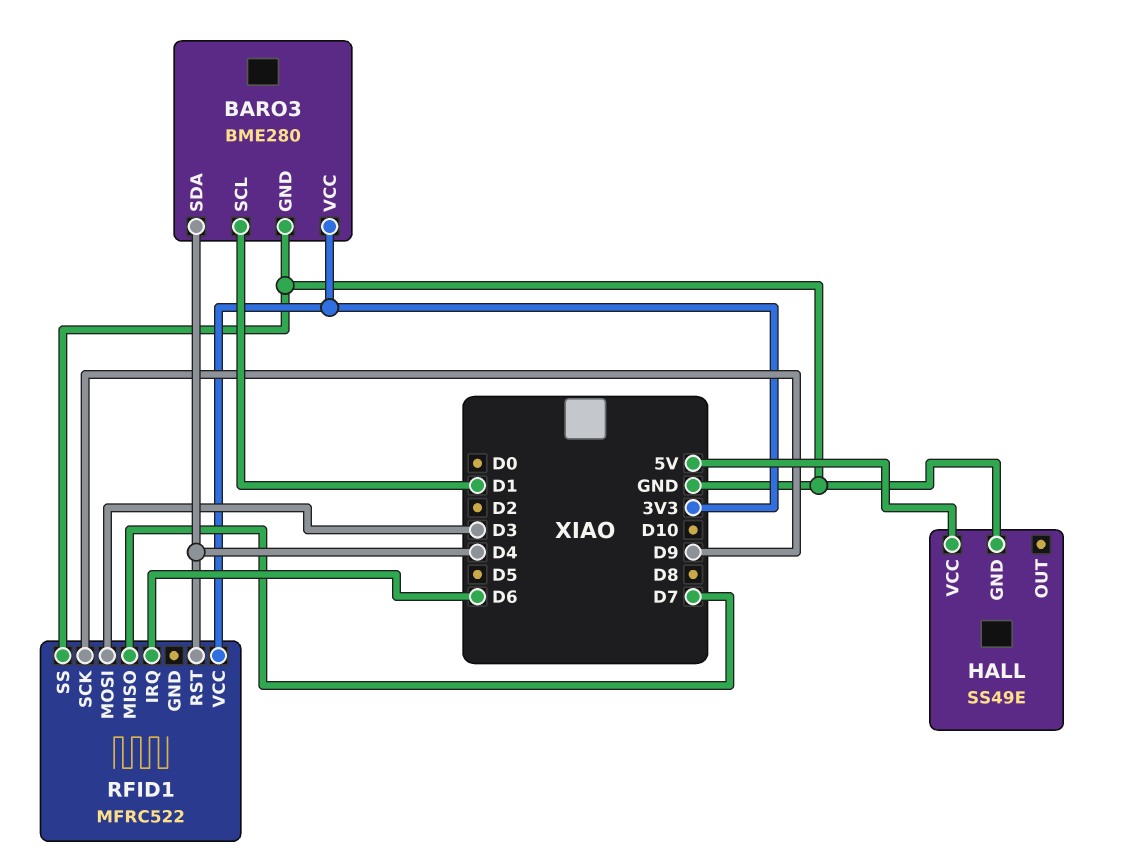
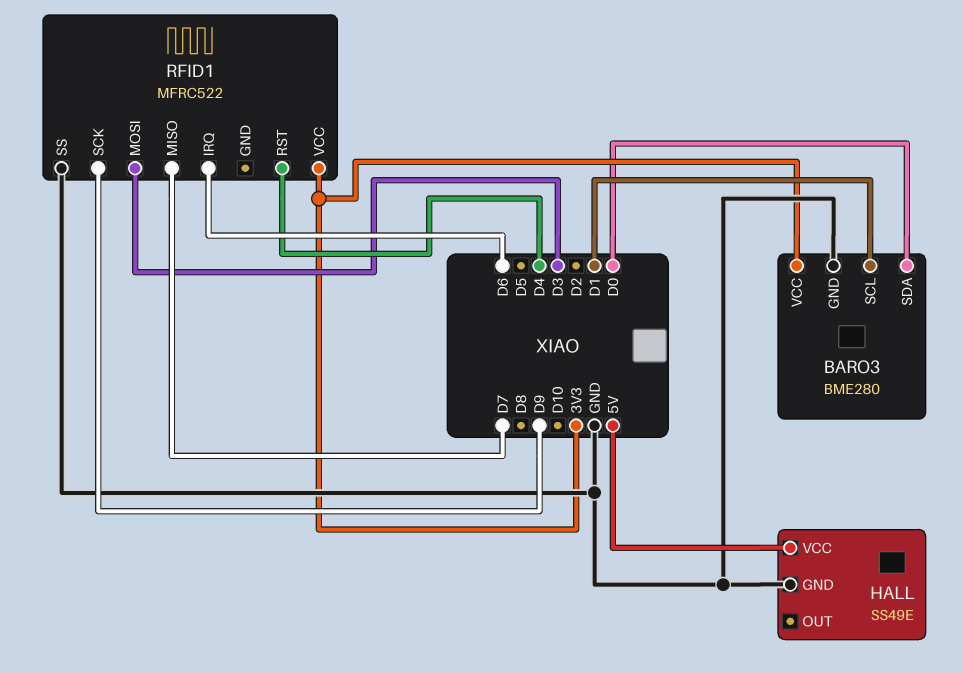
BARO3 pin SDA: D4 -> D0

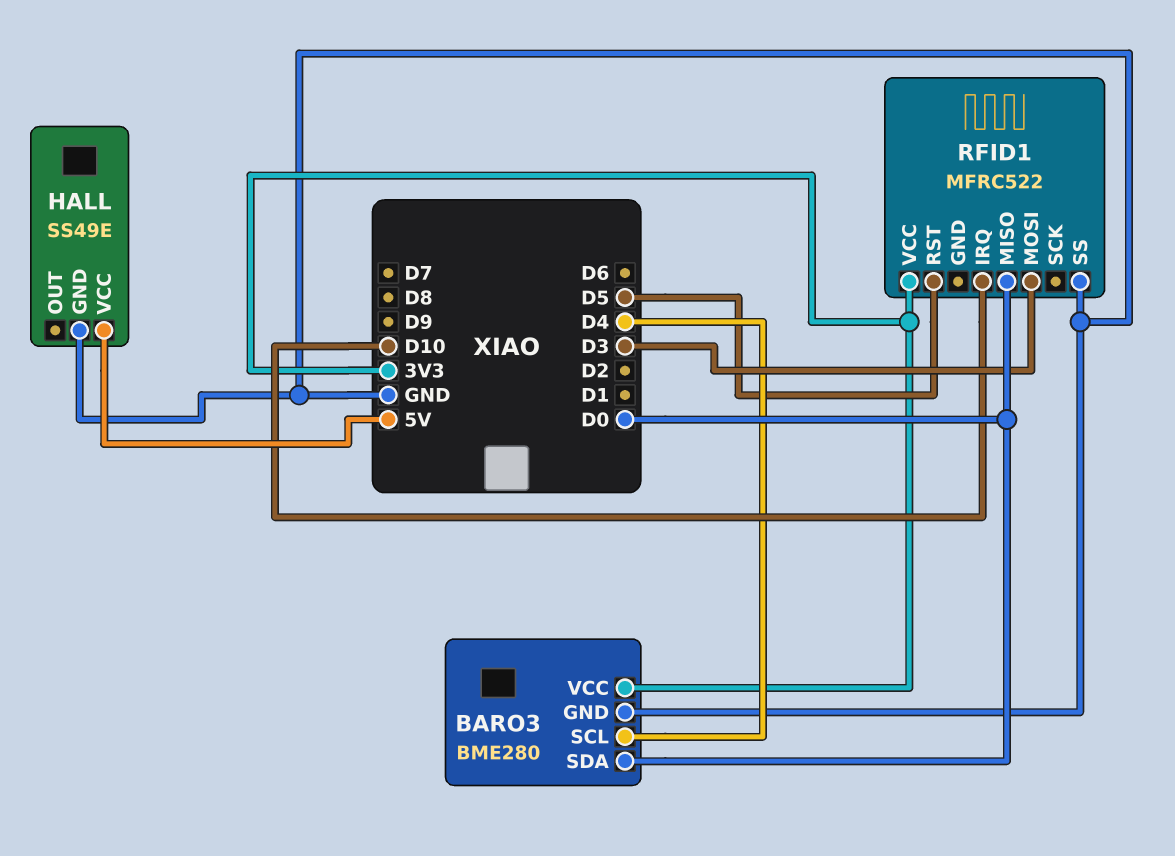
BARO3 pin SCL: D1 -> D4
RFID1 pin IRQ: D6 -> D10
RFID1 pin MISO: D7 -> D0
RFID1 pin RST: D4 -> D5
RFID1 pin SCK: D9 -> none

